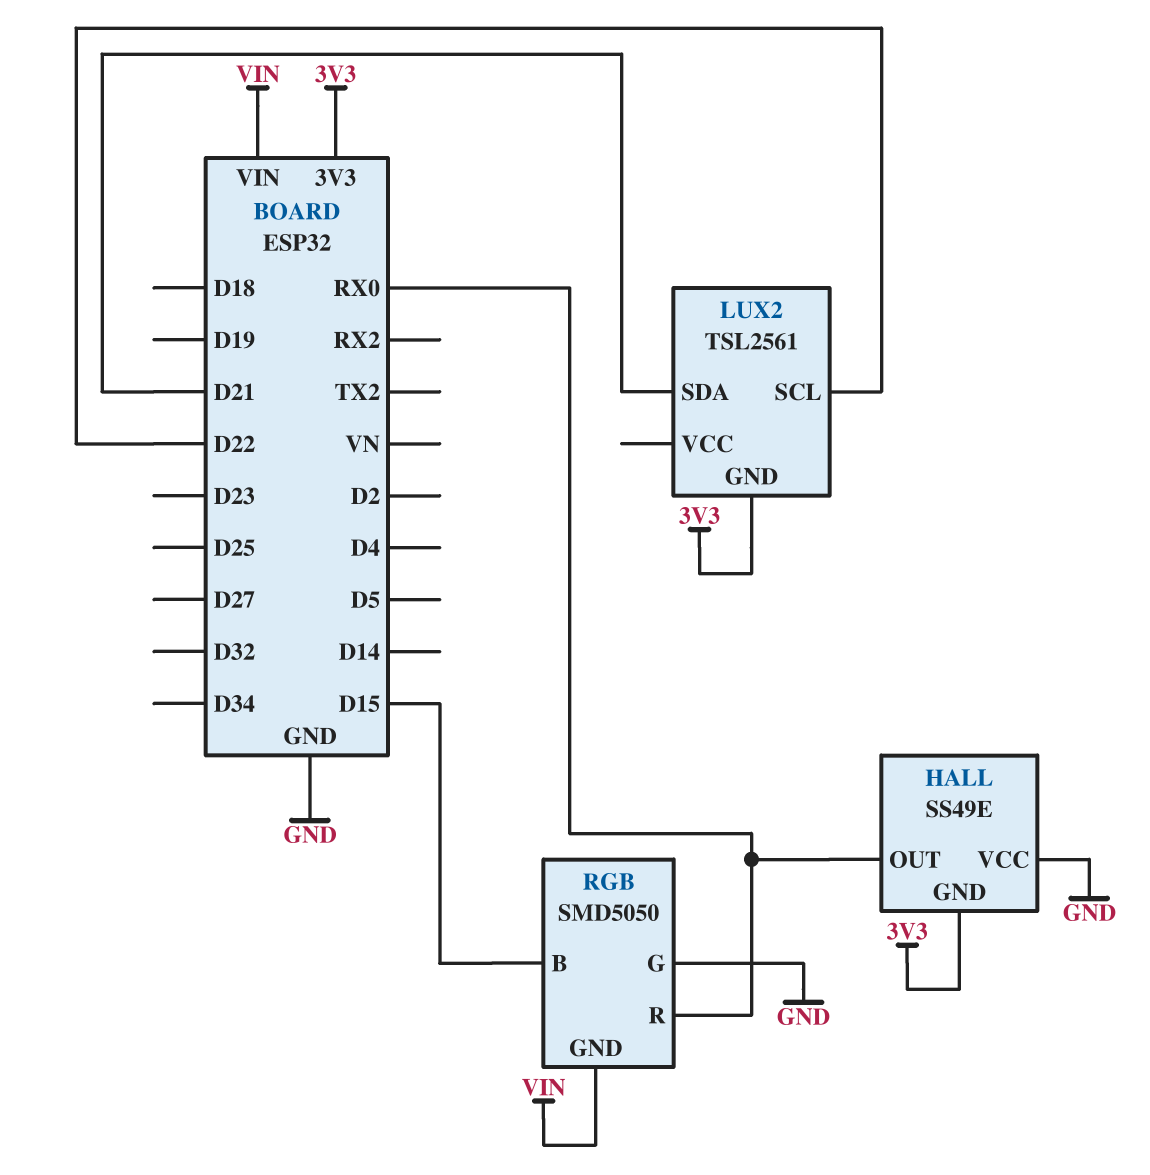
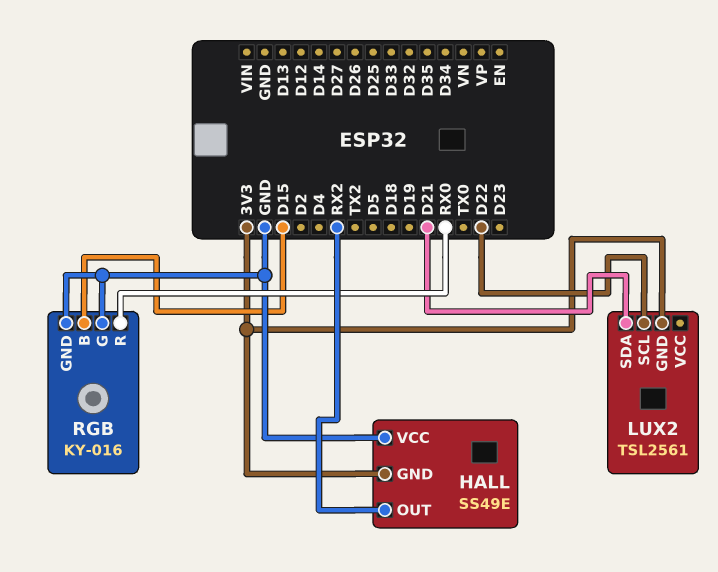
HALL pin OUT: RX0 -> RX2
RGB: SMD5050 -> KY-016
RGB pin GND: VIN -> GND

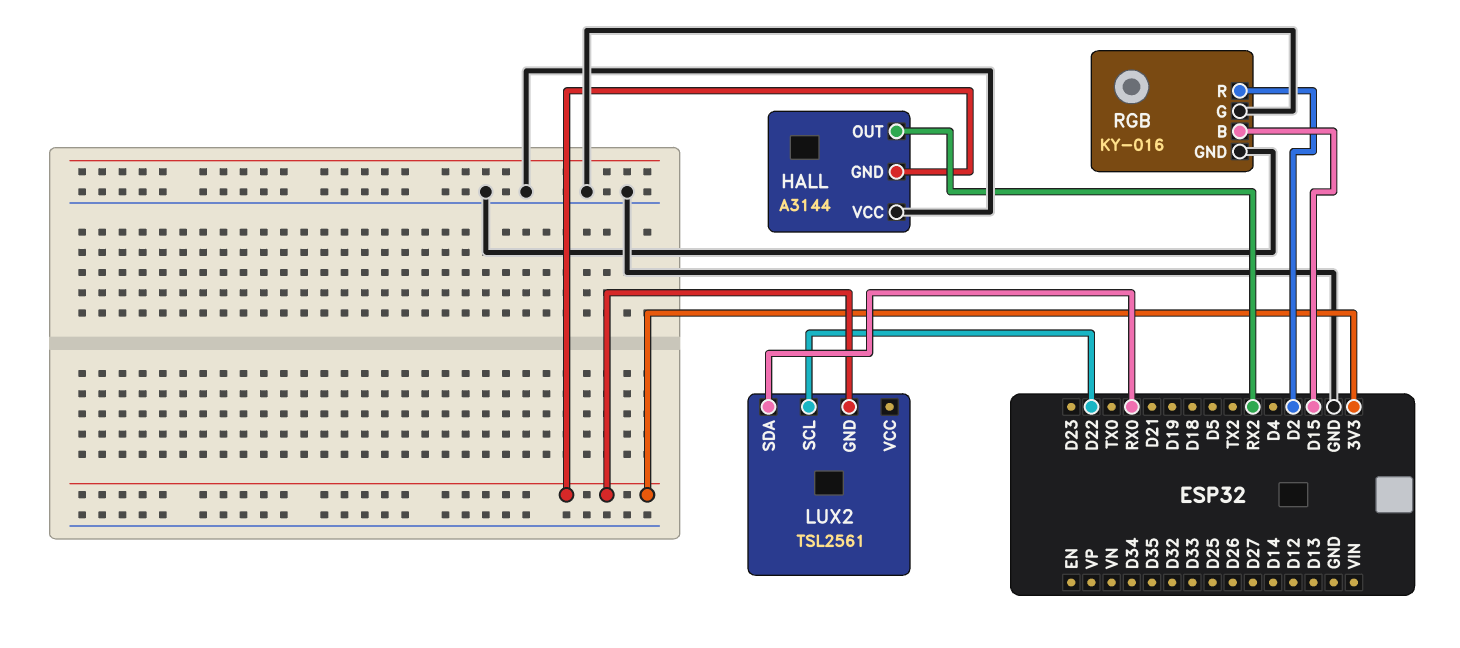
HALL: SS49E -> A3144
LUX2 pin SDA: D21 -> RX0
RGB pin R: RX0 -> D2

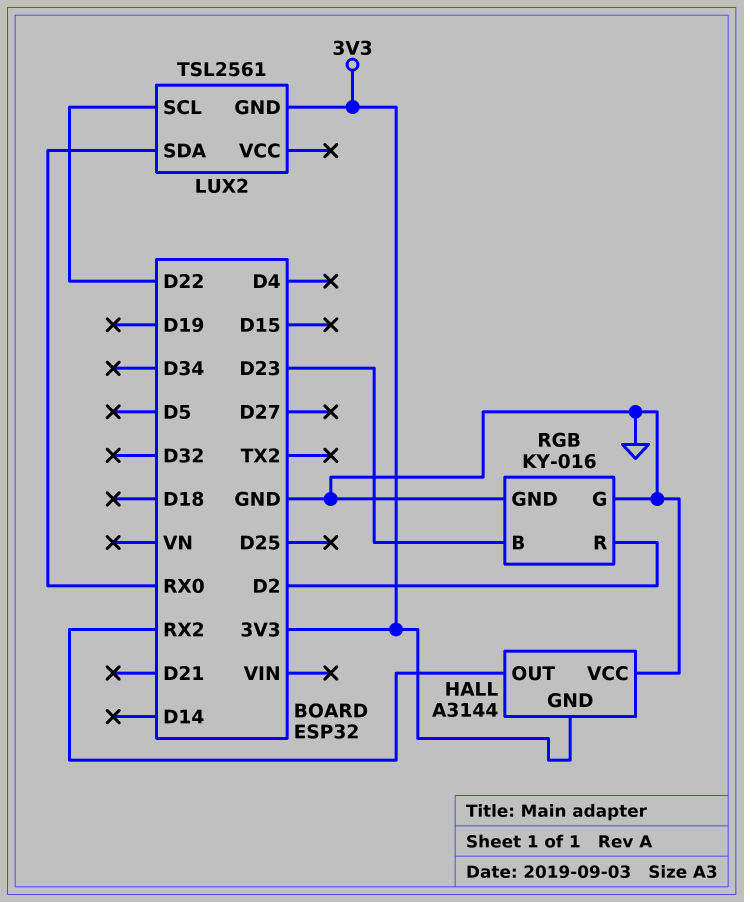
RGB pin B: D15 -> D23

